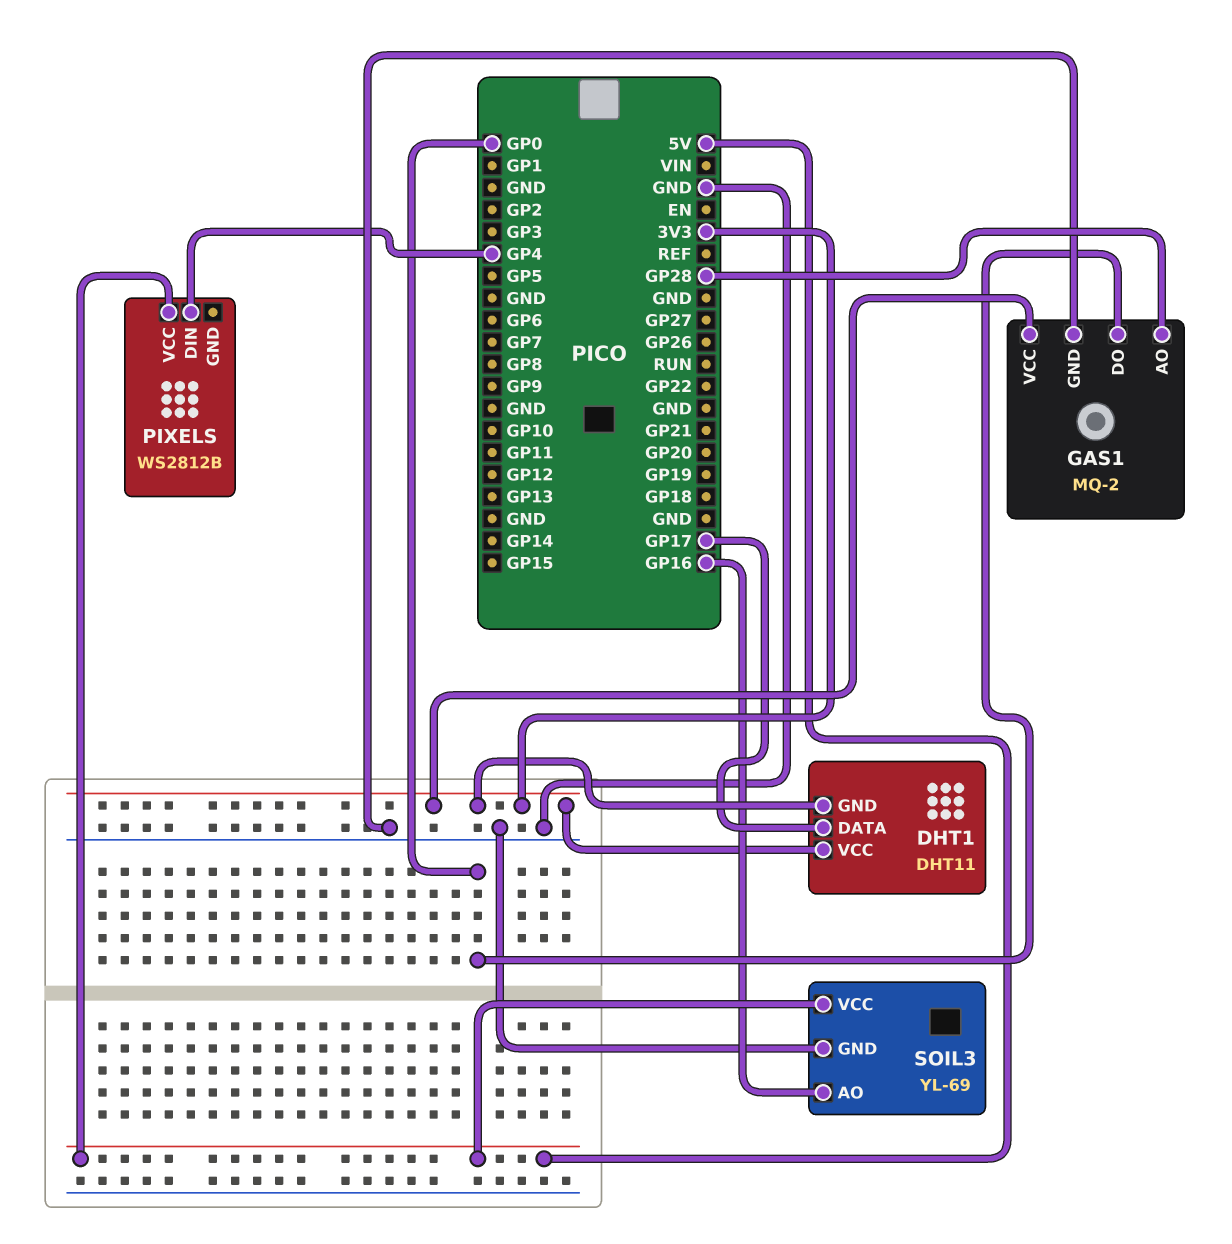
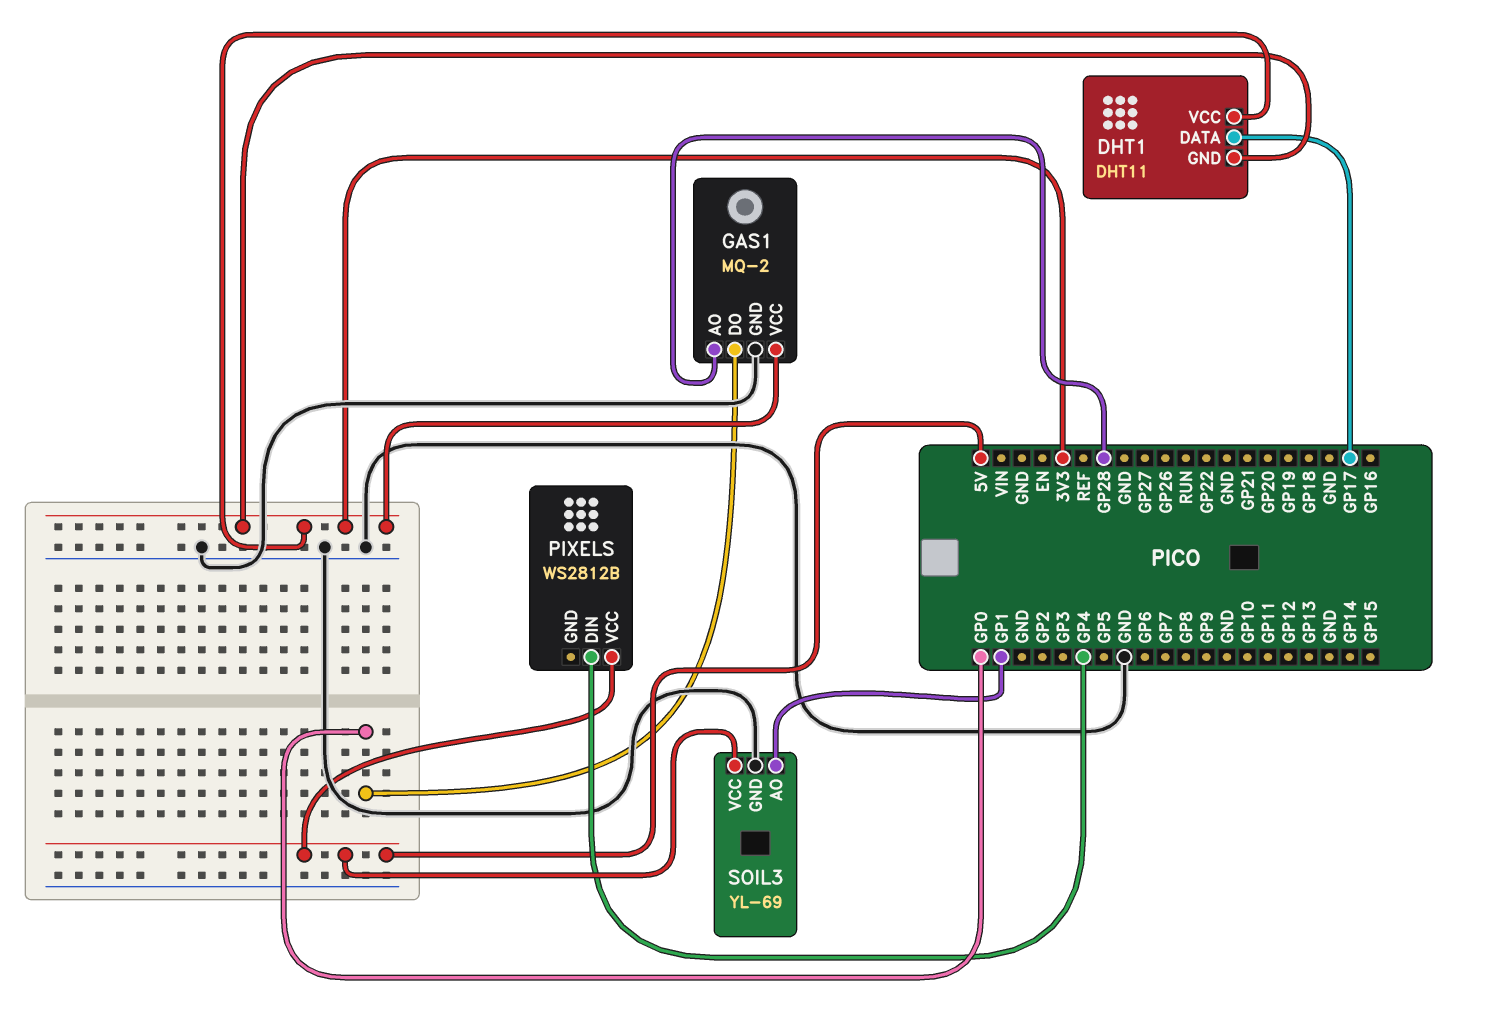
SOIL3 pin AO: GP16 -> GP1

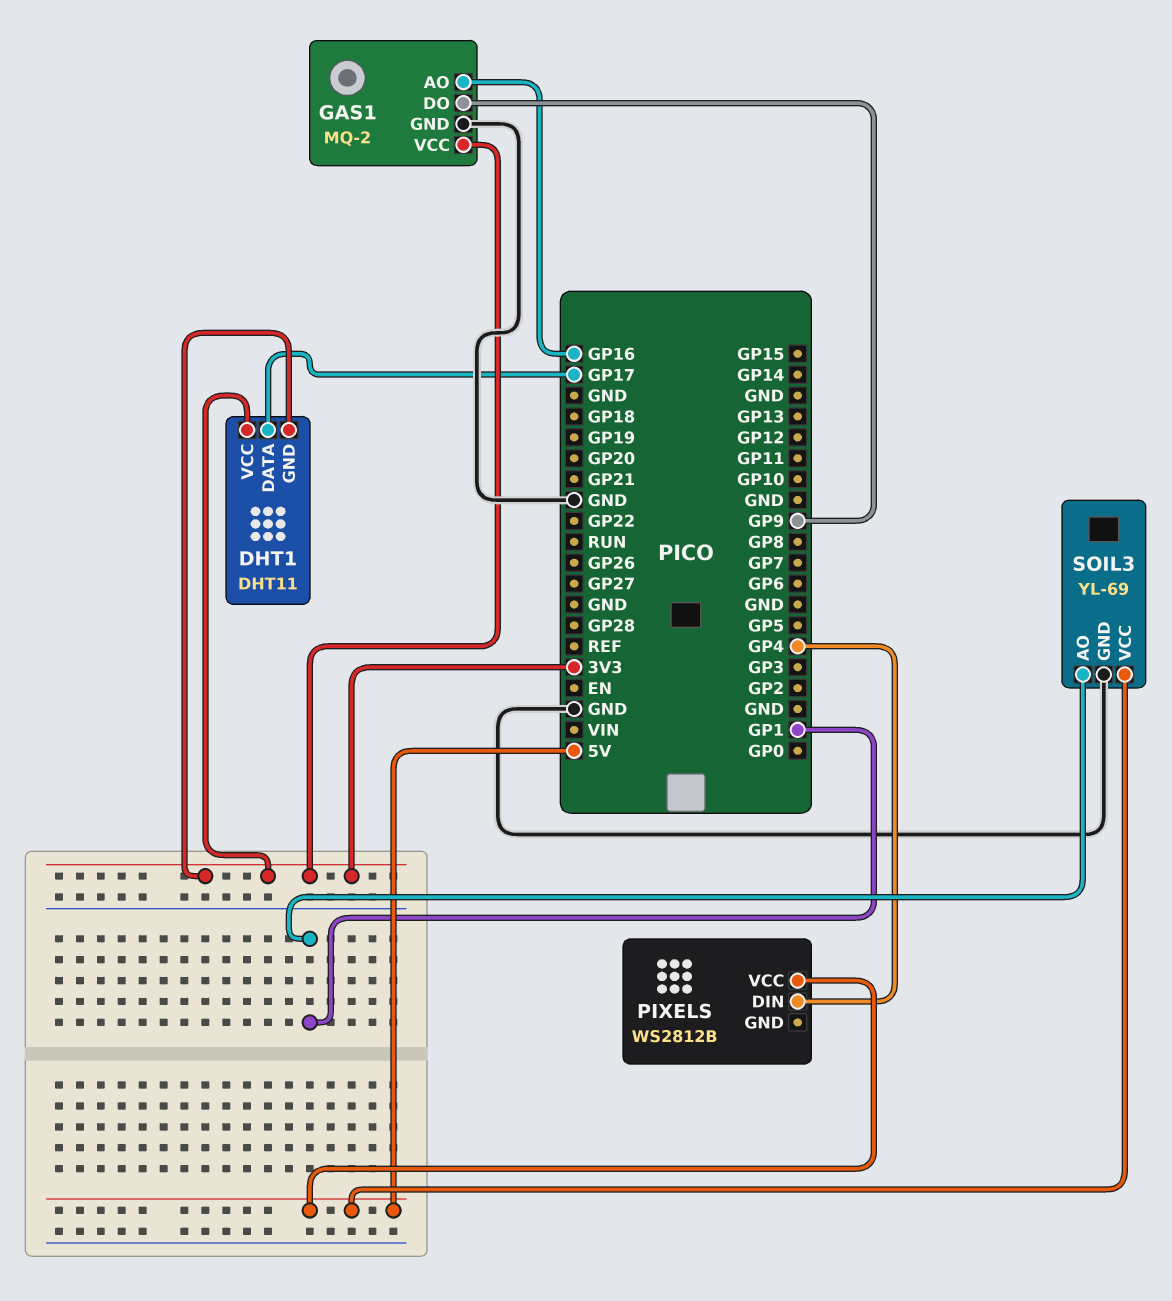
GAS1 pin AO: GP28 -> GP16
GAS1 pin DO: GP0 -> GP9

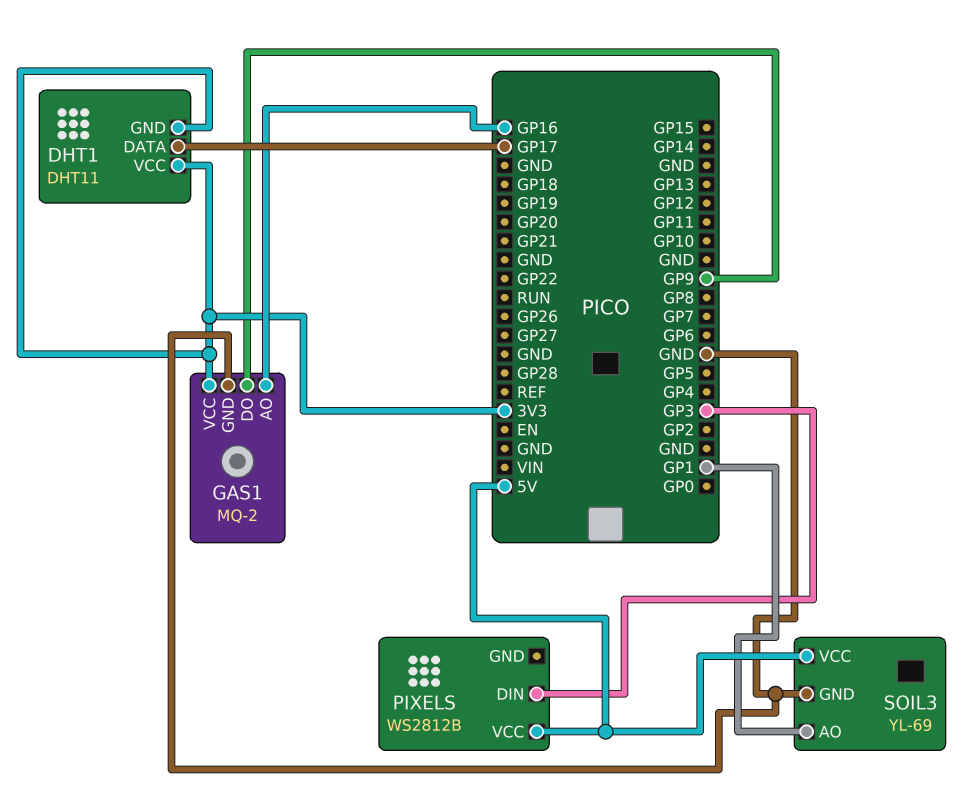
PIXELS pin DIN: GP4 -> GP3

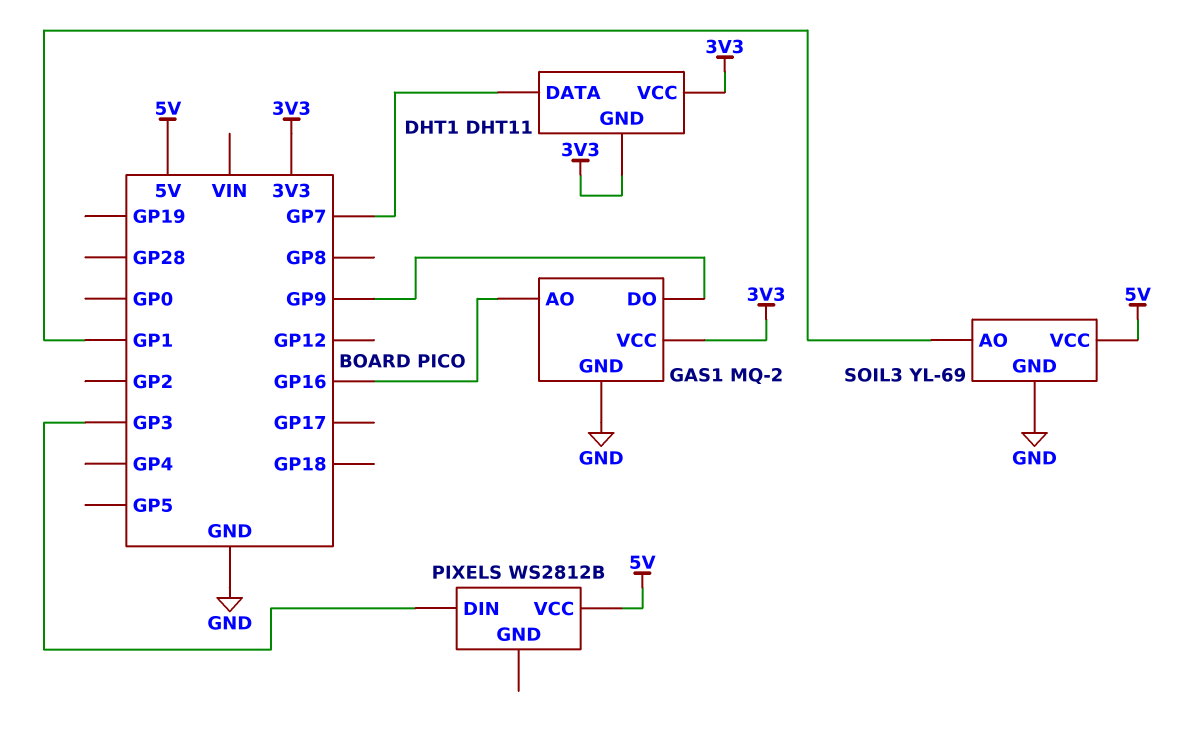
DHT1 pin DATA: GP17 -> GP7

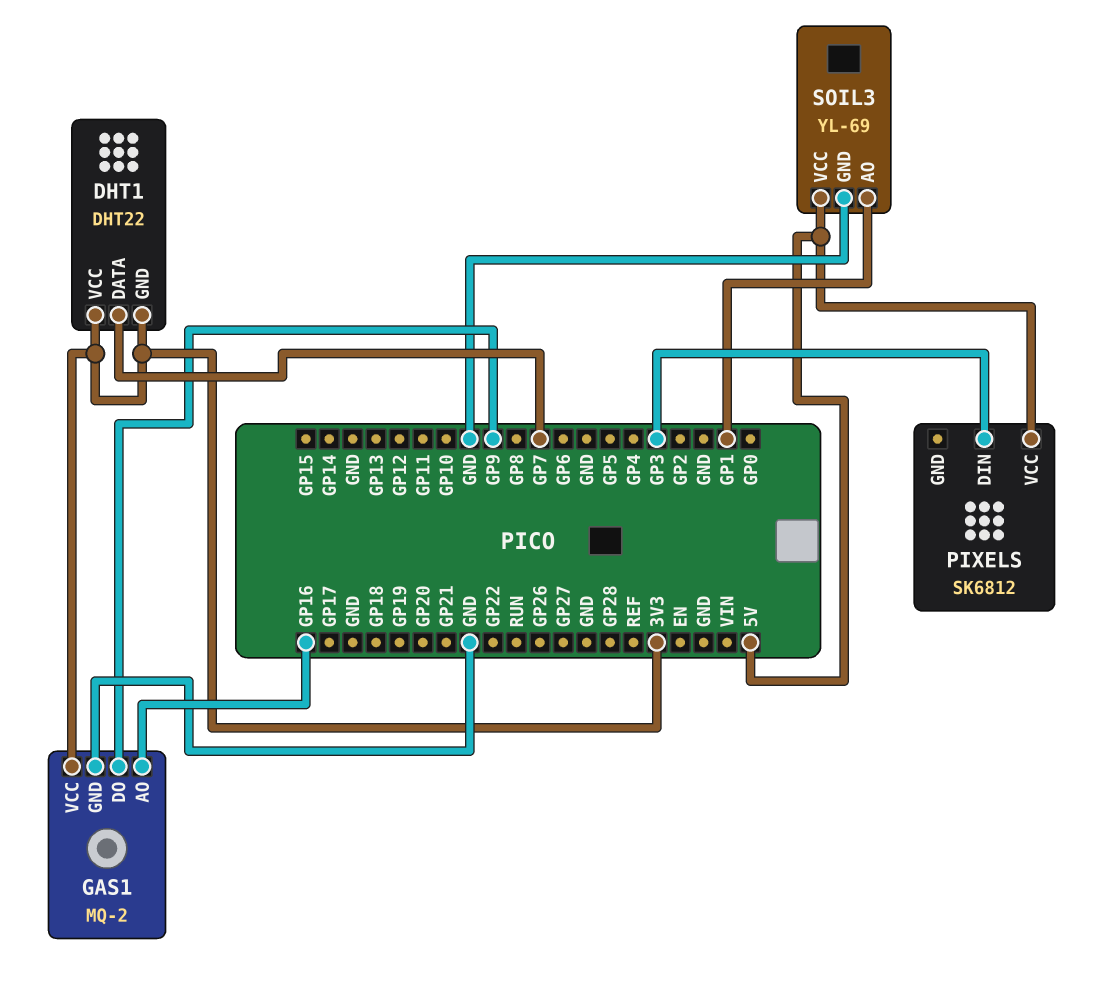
DHT1: DHT11 -> DHT22
PIXELS: WS2812B -> SK6812

